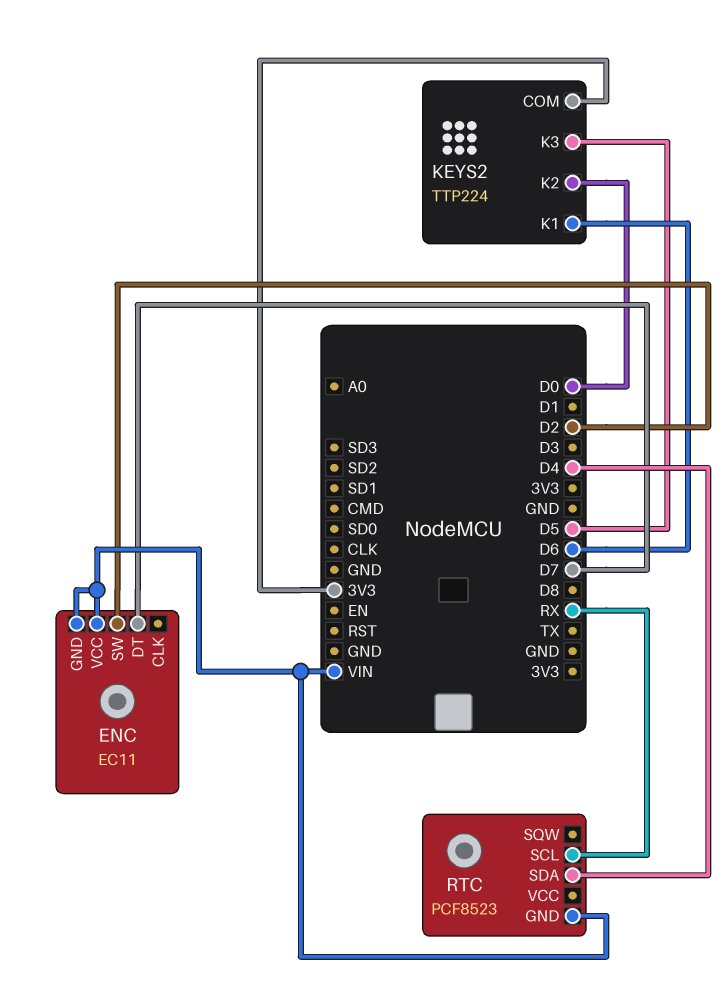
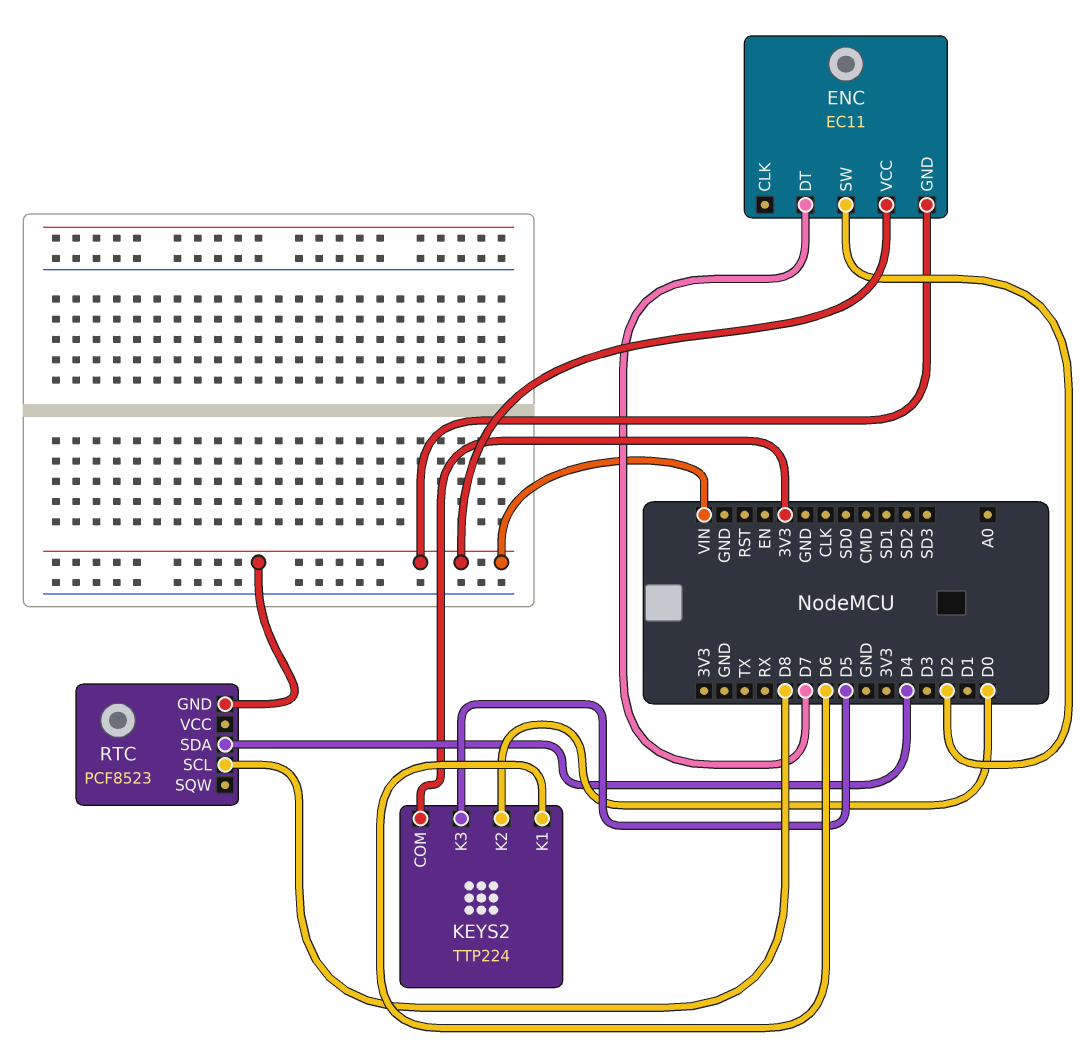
RTC pin SCL: RX -> D8

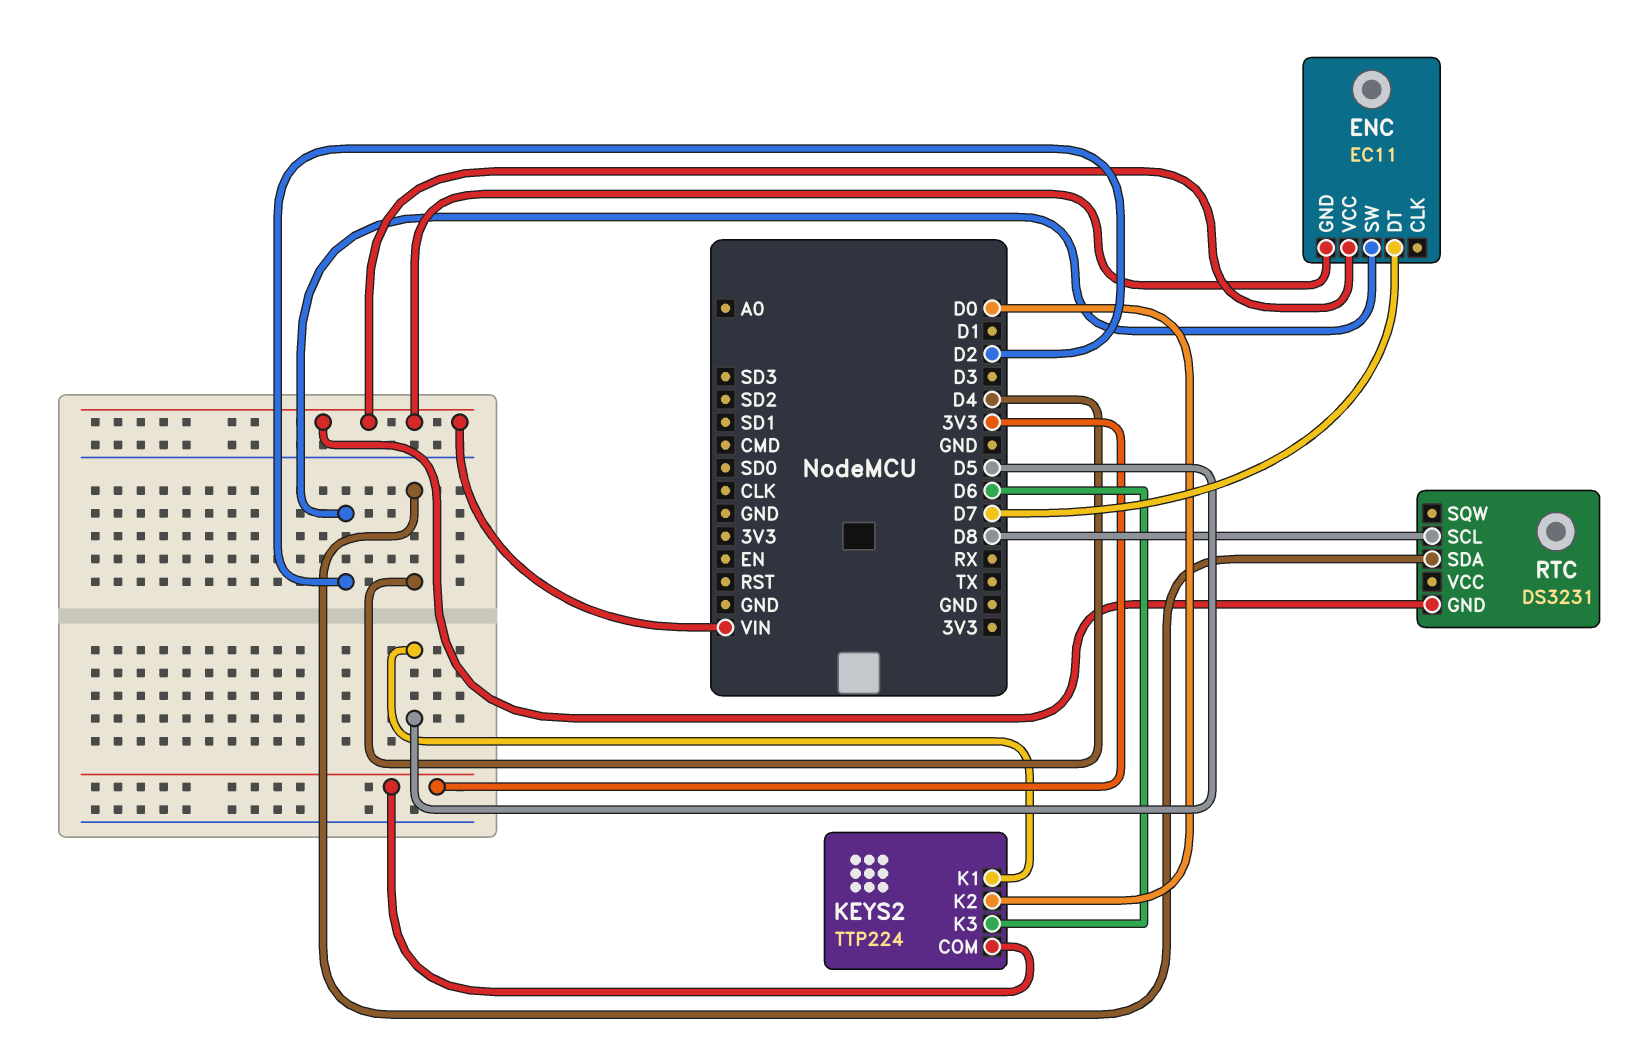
KEYS2 pin K1: D6 -> D5
KEYS2 pin K3: D5 -> D6
RTC: PCF8523 -> DS3231

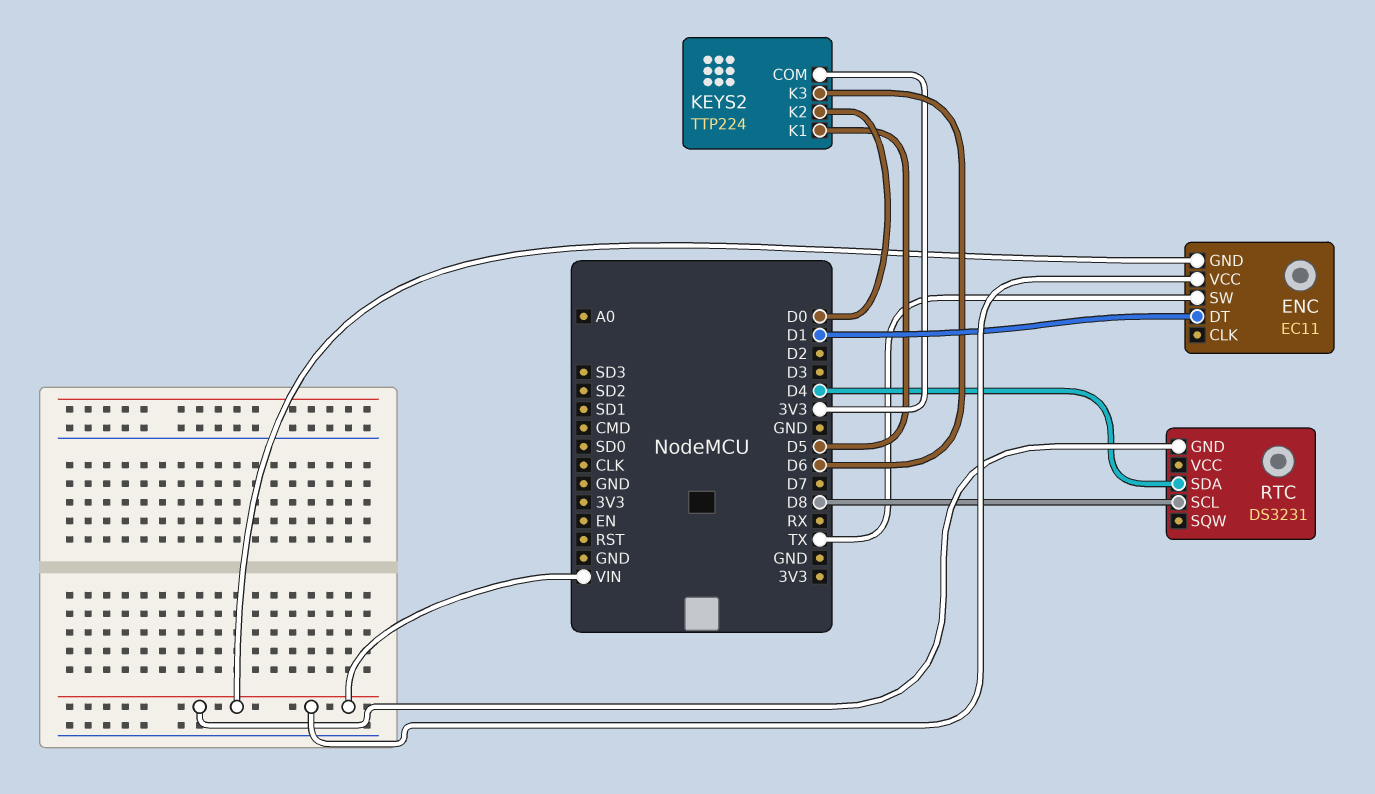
ENC pin DT: D7 -> D1
ENC pin SW: D2 -> TX

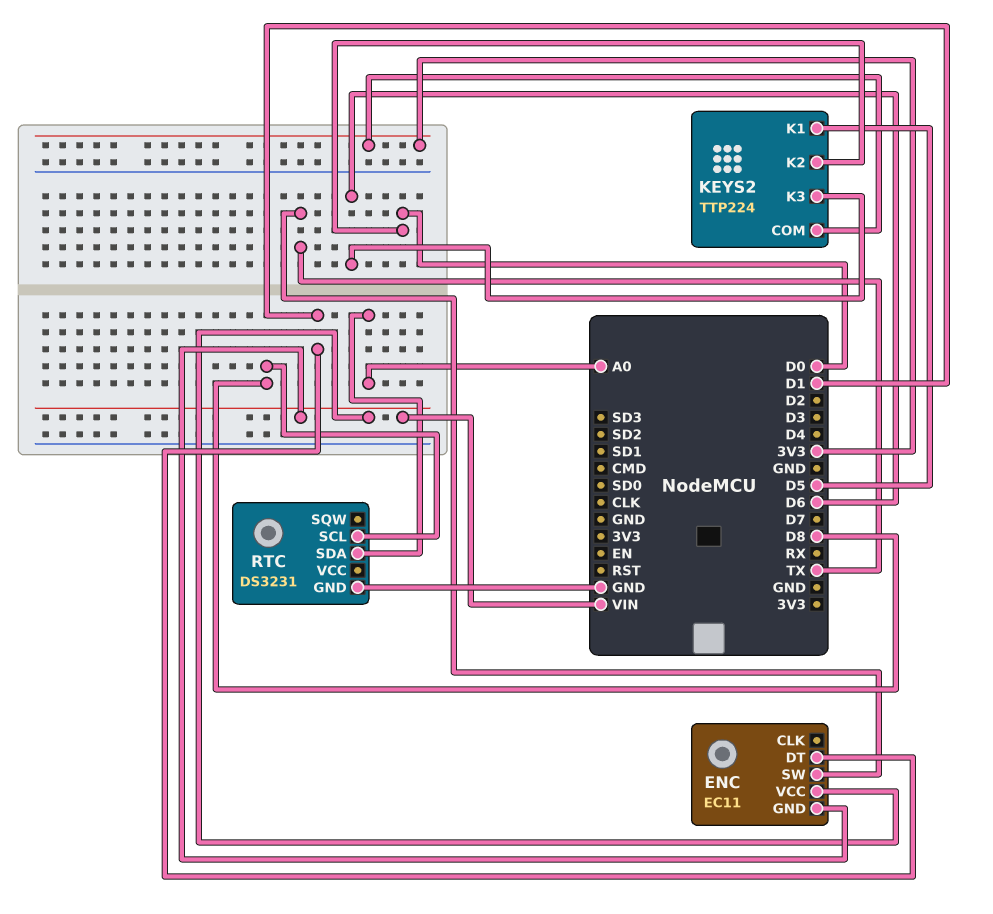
RTC pin GND: VIN -> GND
RTC pin SDA: D4 -> A0

